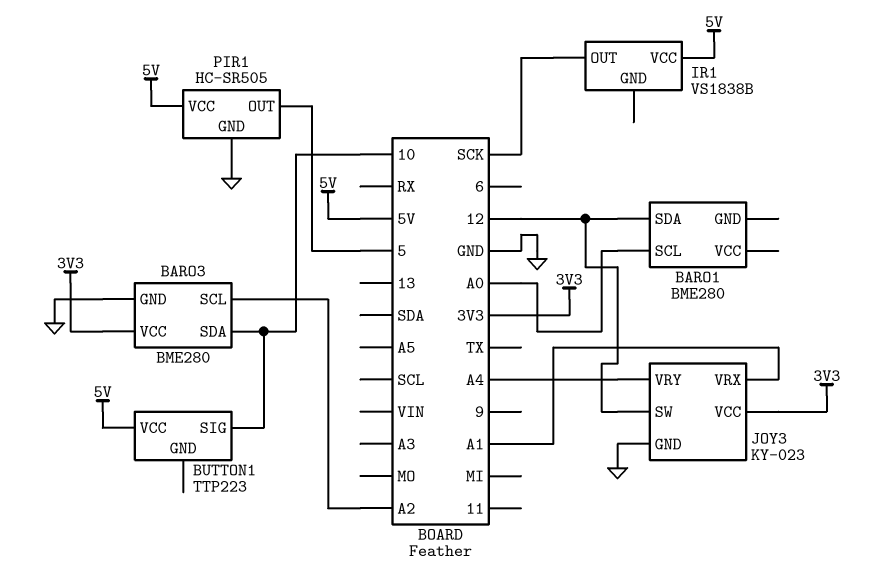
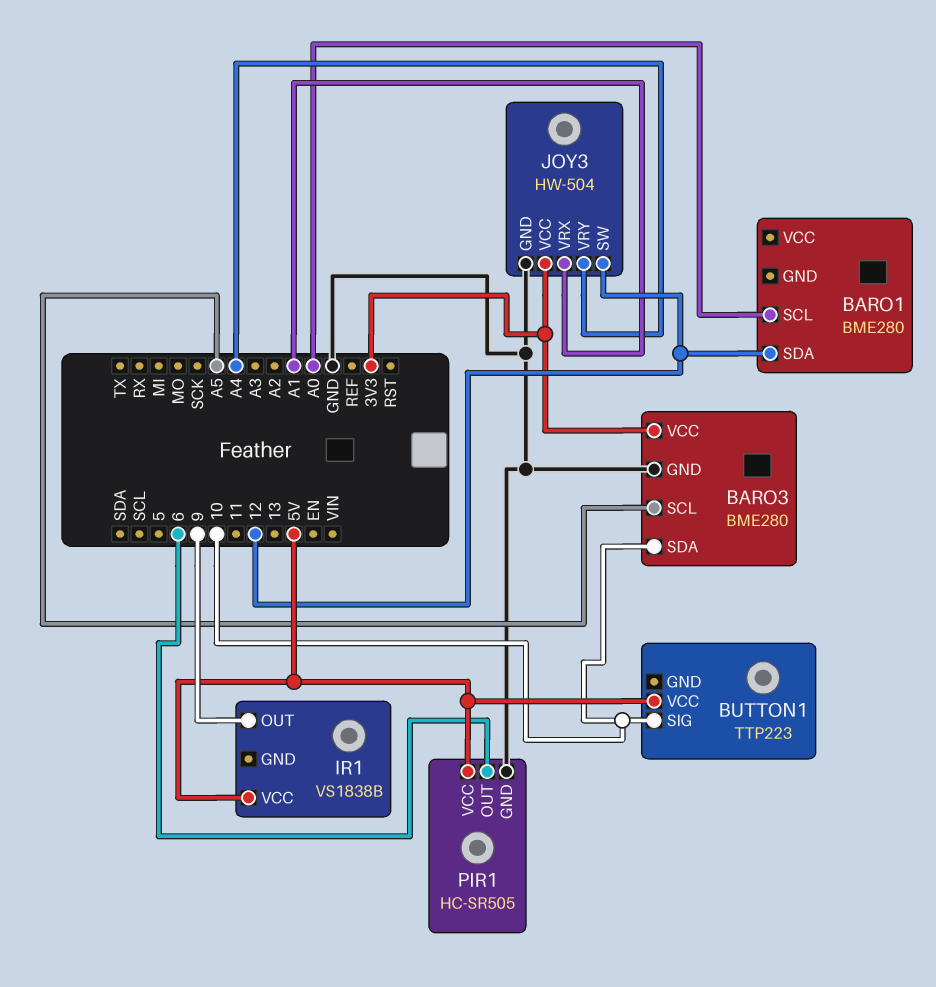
BARO3 pin SCL: A2 -> A5
IR1 pin OUT: SCK -> 9
JOY3: KY-023 -> HW-504
PIR1 pin OUT: 5 -> 6

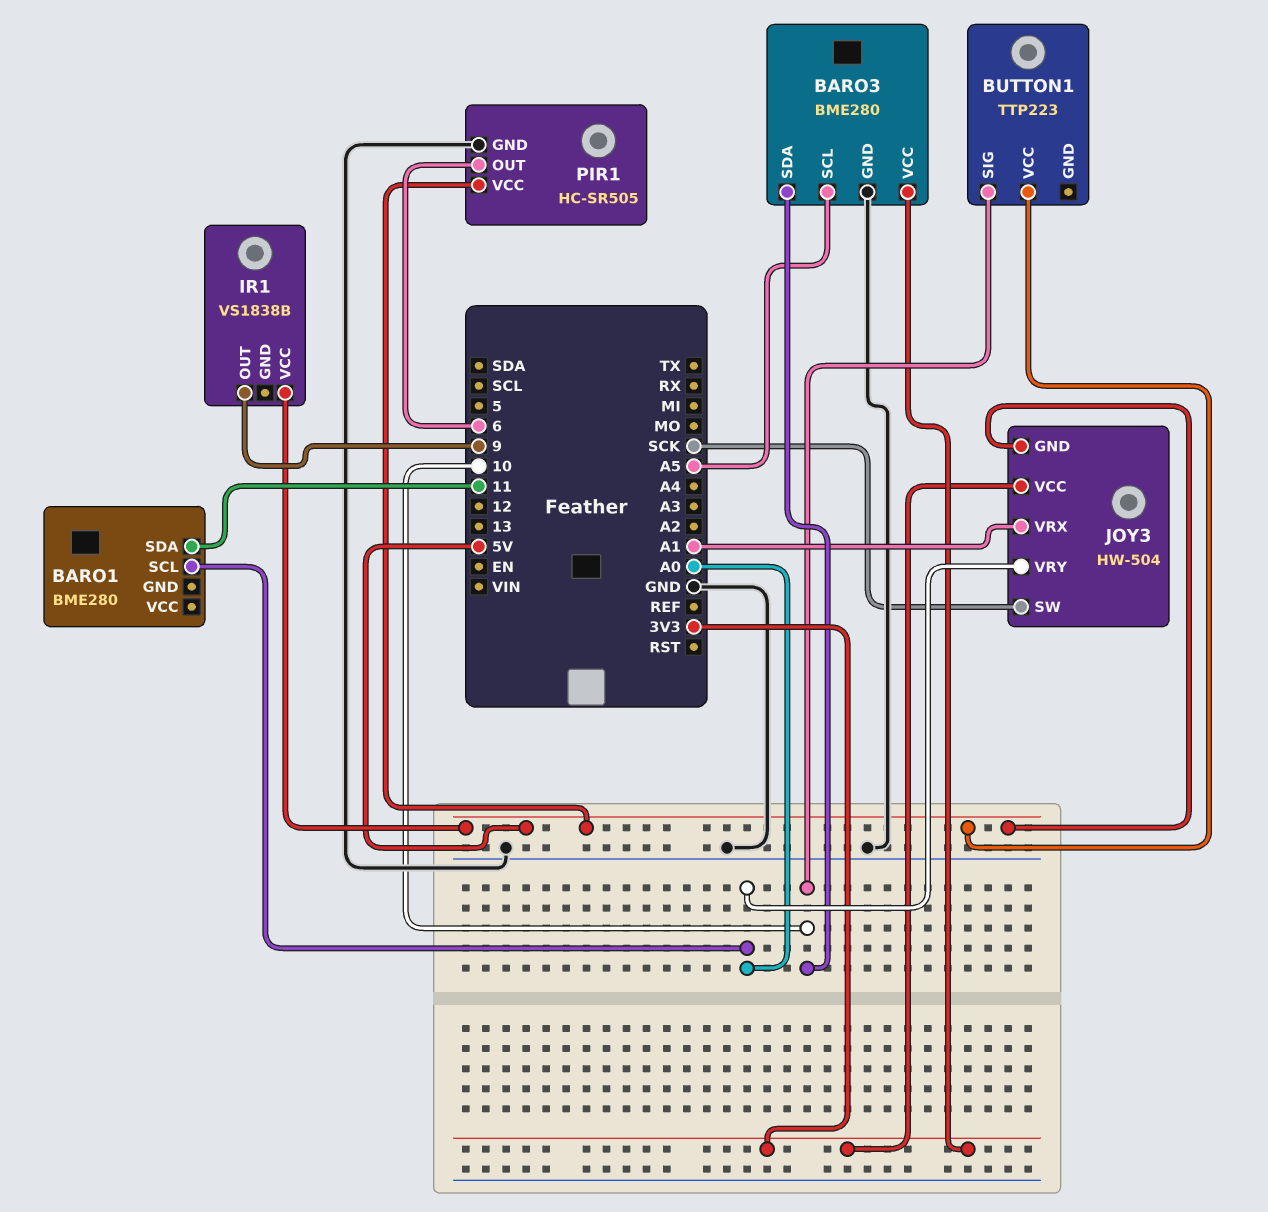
BARO1 pin SDA: 12 -> 11
JOY3 pin GND: GND -> 5V
JOY3 pin SW: 12 -> SCK
JOY3 pin VRY: A4 -> A0

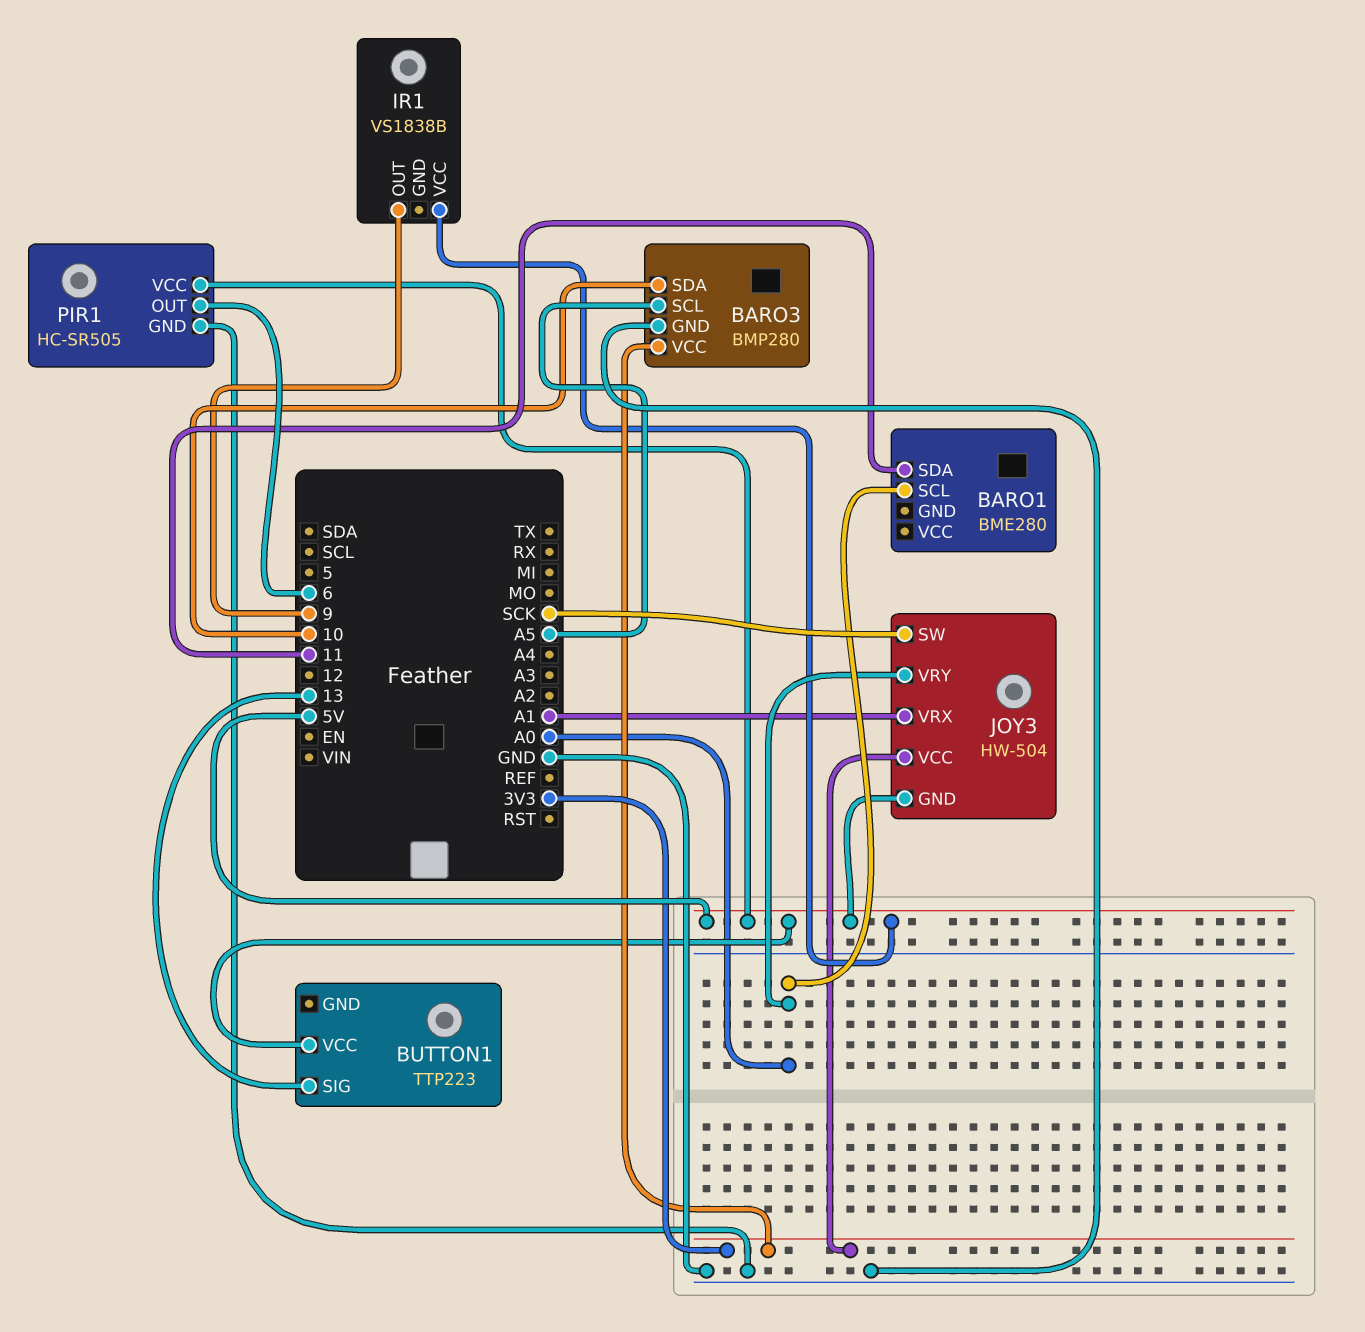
BARO3: BME280 -> BMP280
BUTTON1 pin SIG: 10 -> 13

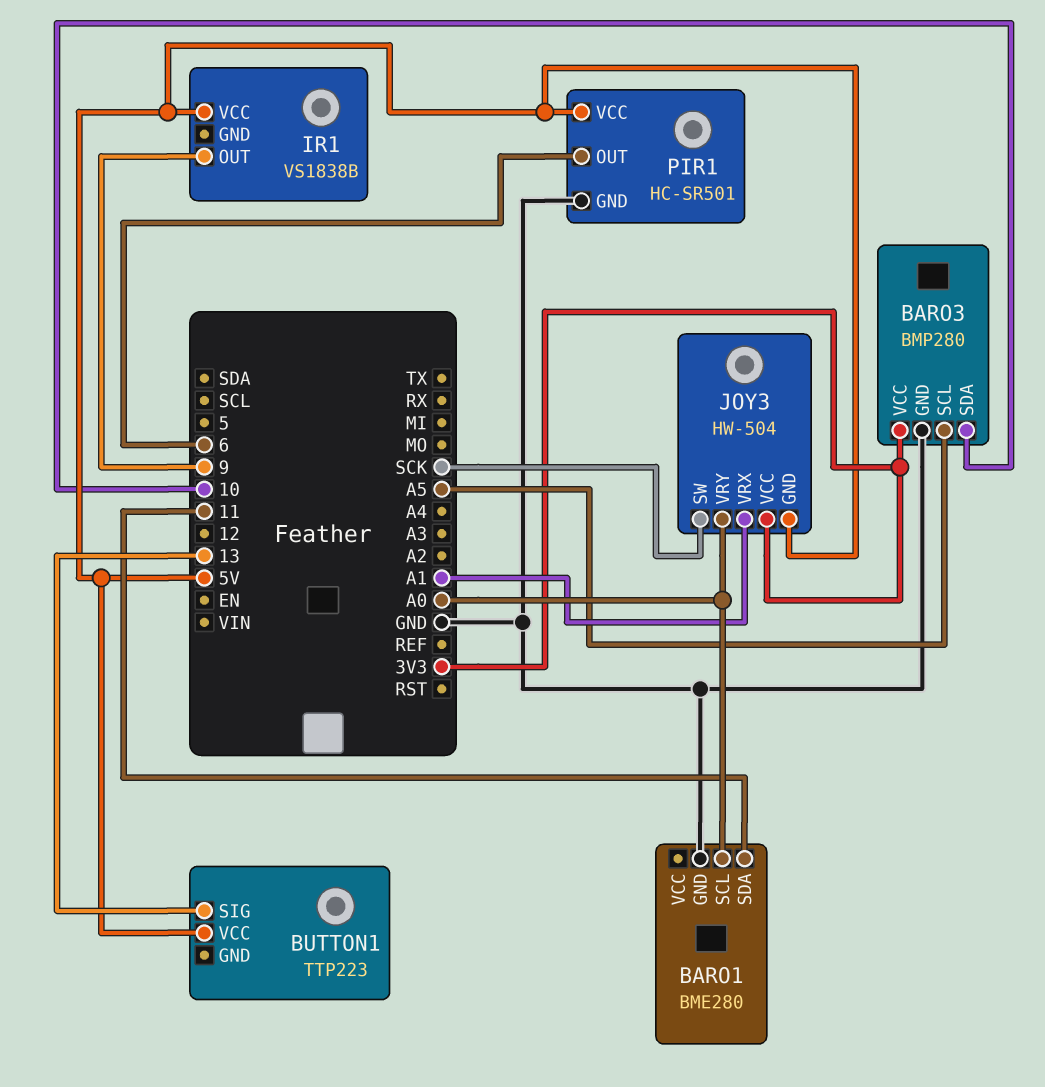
BARO1 pin GND: none -> GND
PIR1: HC-SR505 -> HC-SR501

